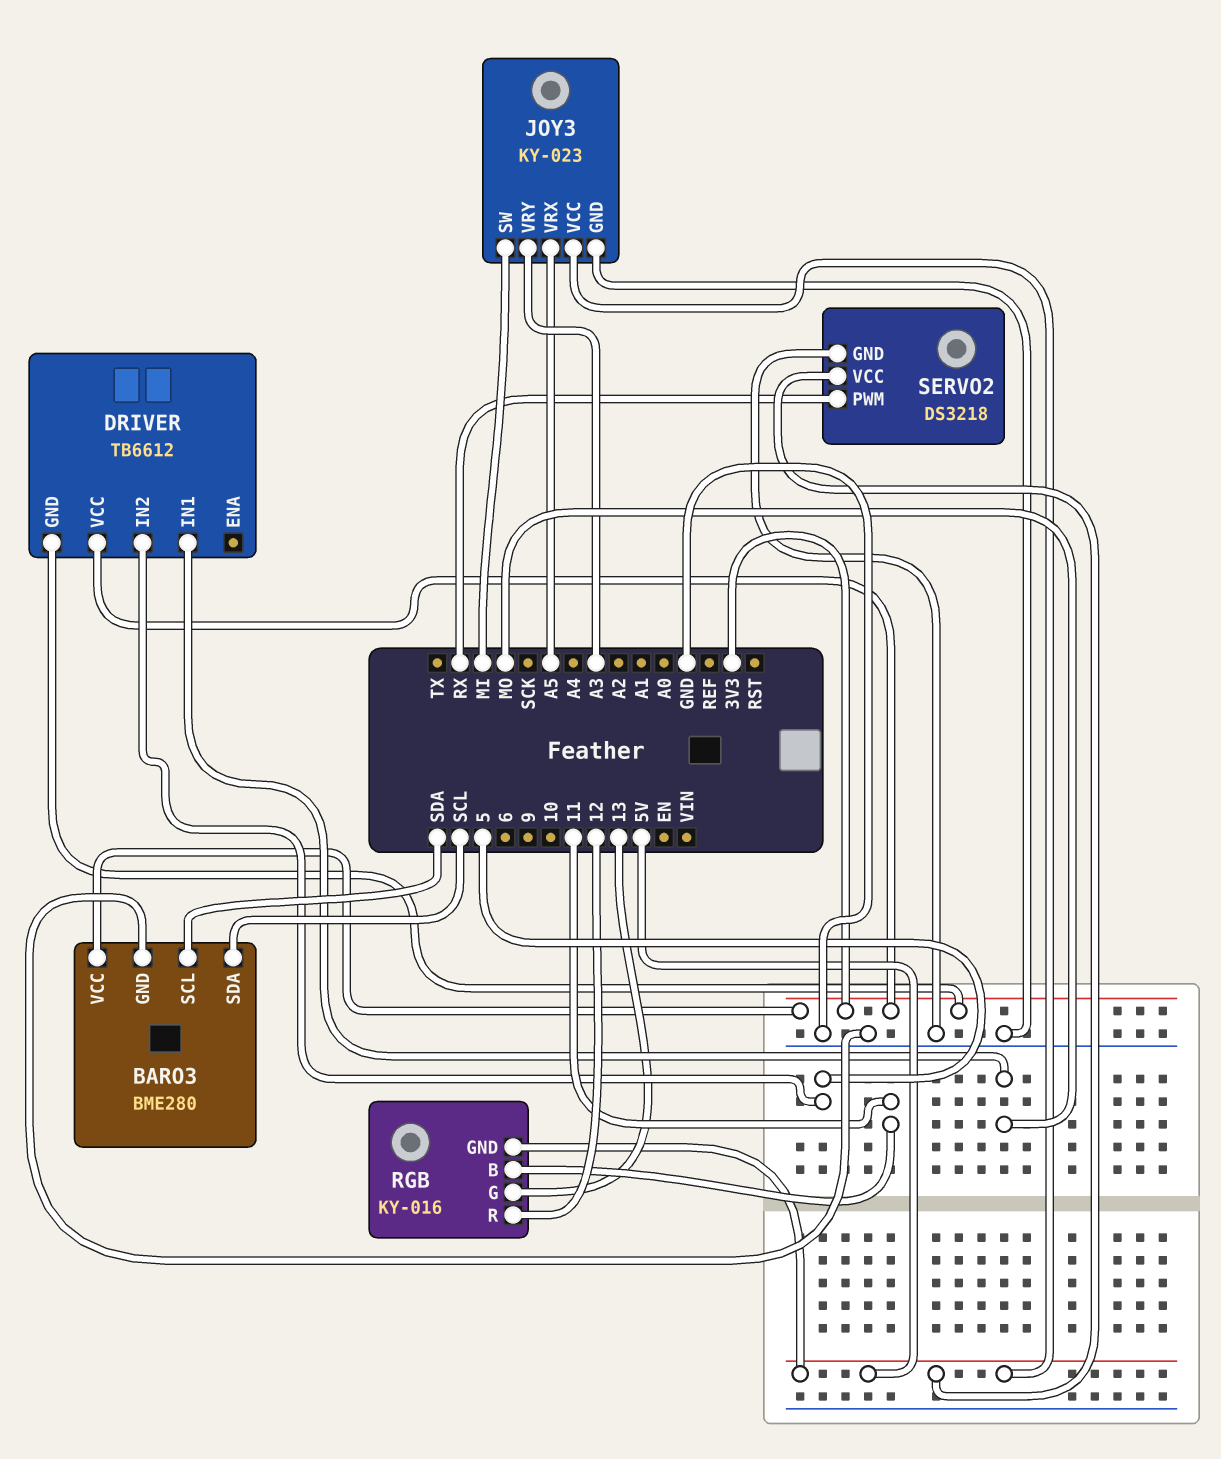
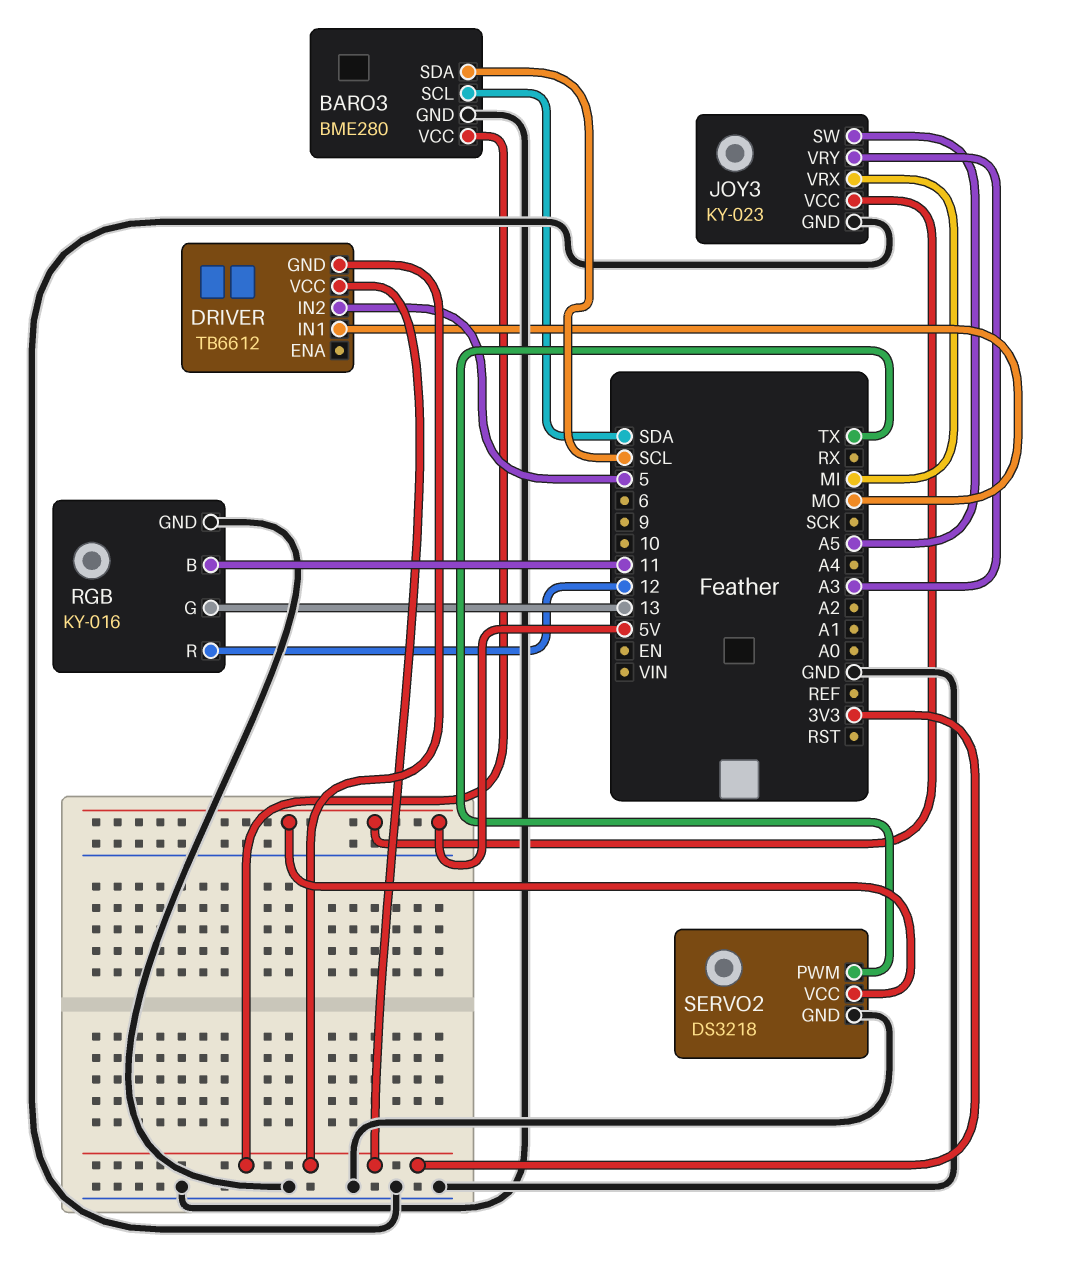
JOY3 pin SW: MI -> A5
JOY3 pin VRX: A5 -> MI
RGB pin GND: 5V -> GND
SERVO2 pin PWM: RX -> TX

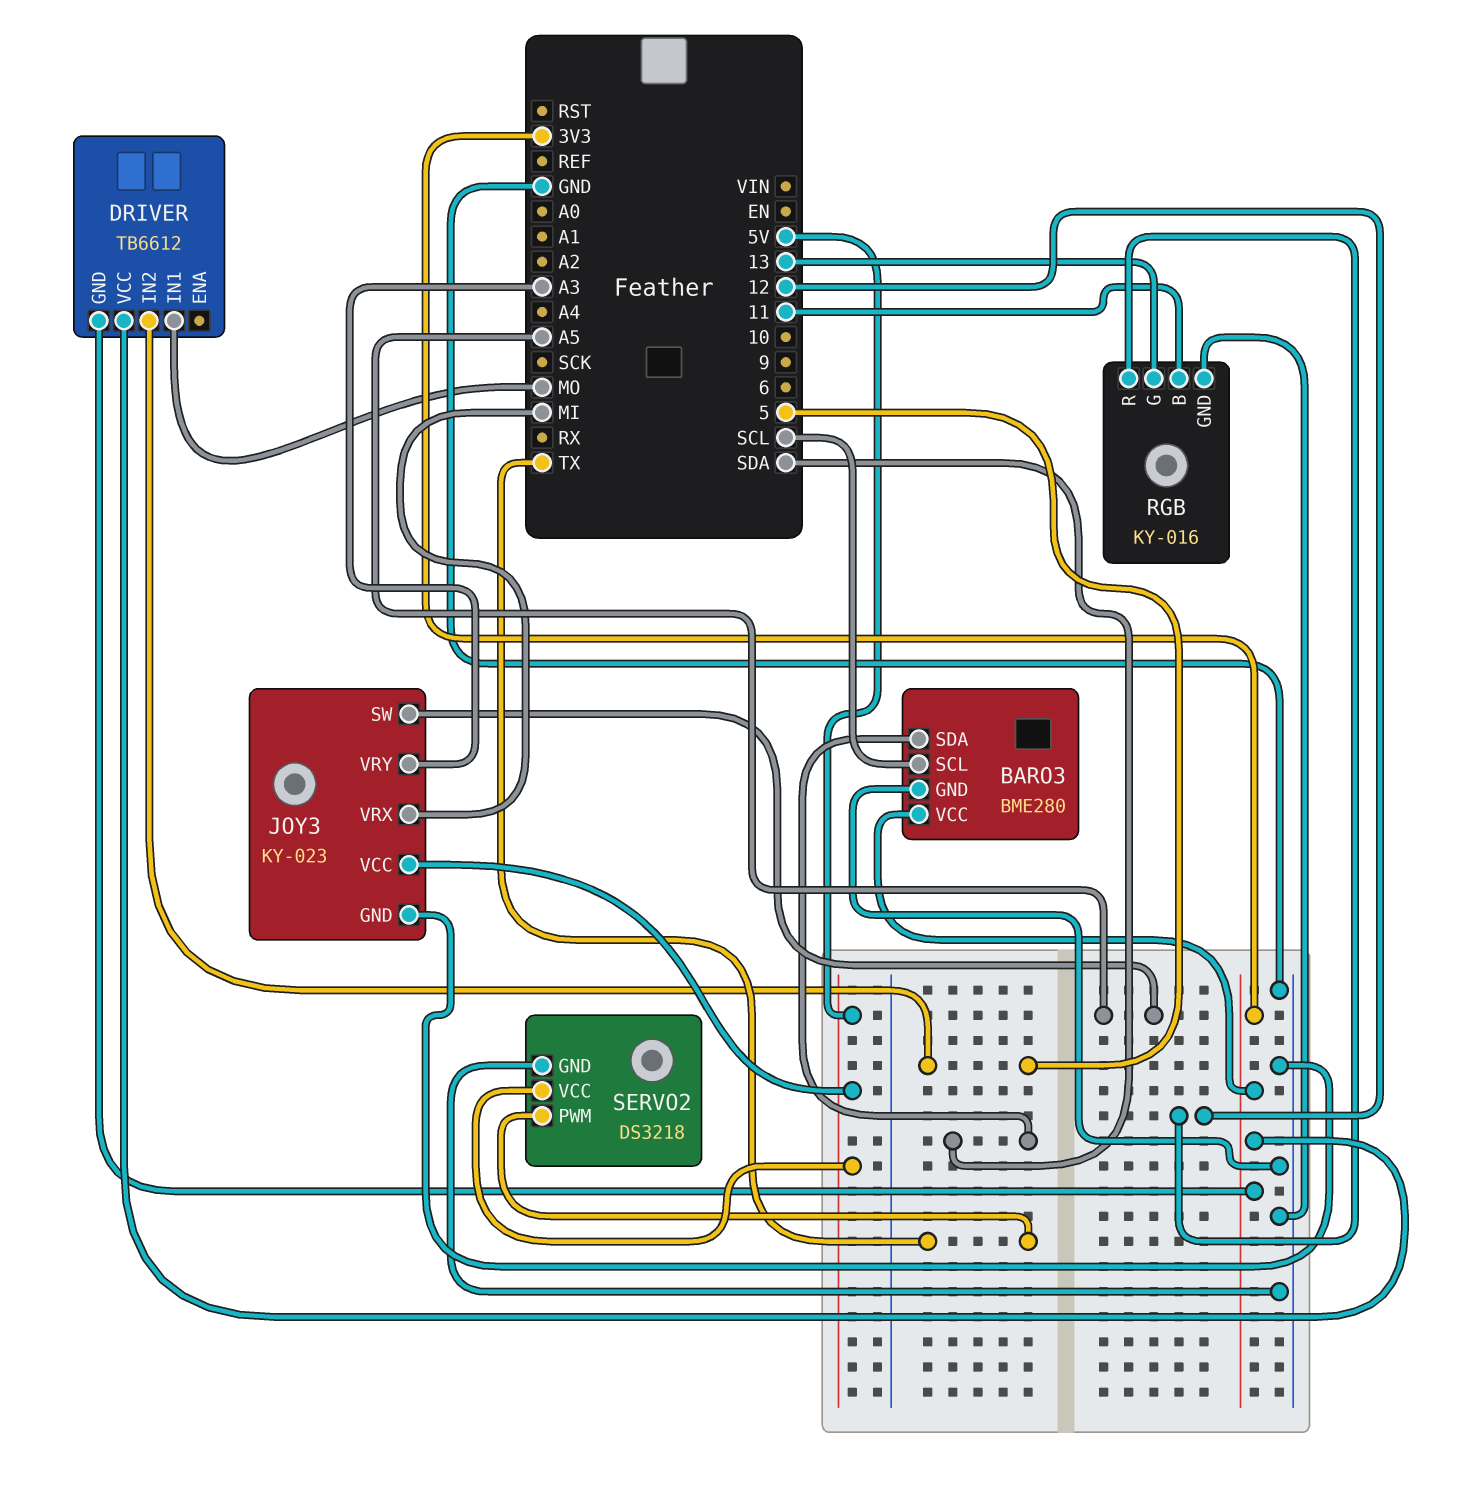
BARO3 pin SCL: SDA -> SCL
BARO3 pin SDA: SCL -> SDA

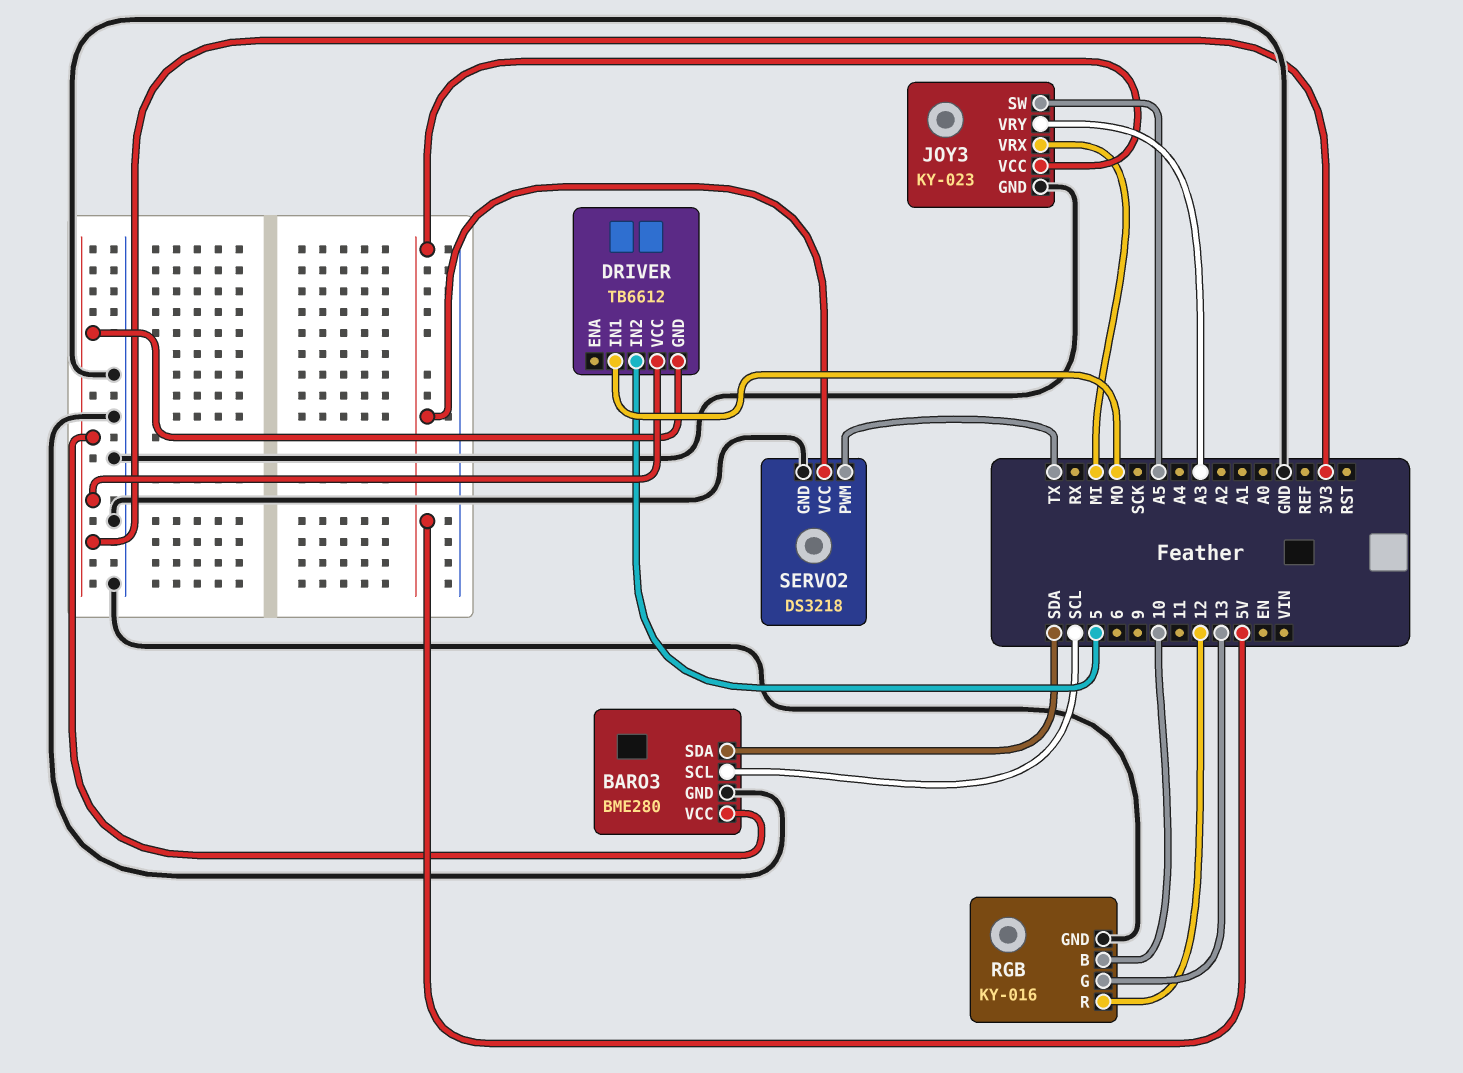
RGB pin B: 11 -> 10

